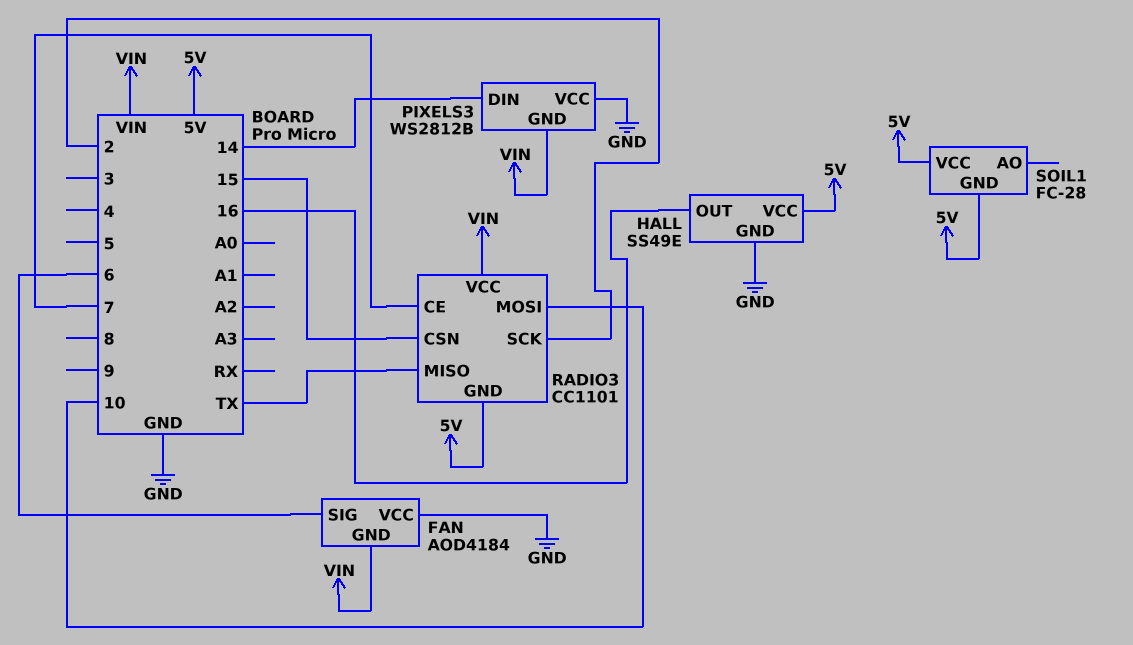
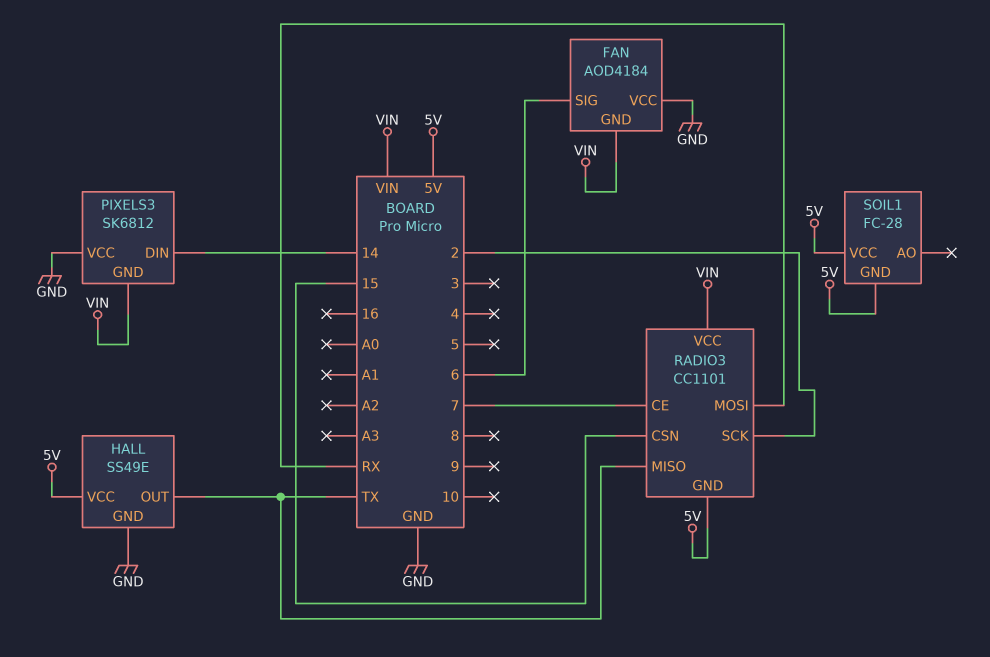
HALL pin OUT: 16 -> TX
PIXELS3: WS2812B -> SK6812
RADIO3 pin MOSI: 10 -> RX

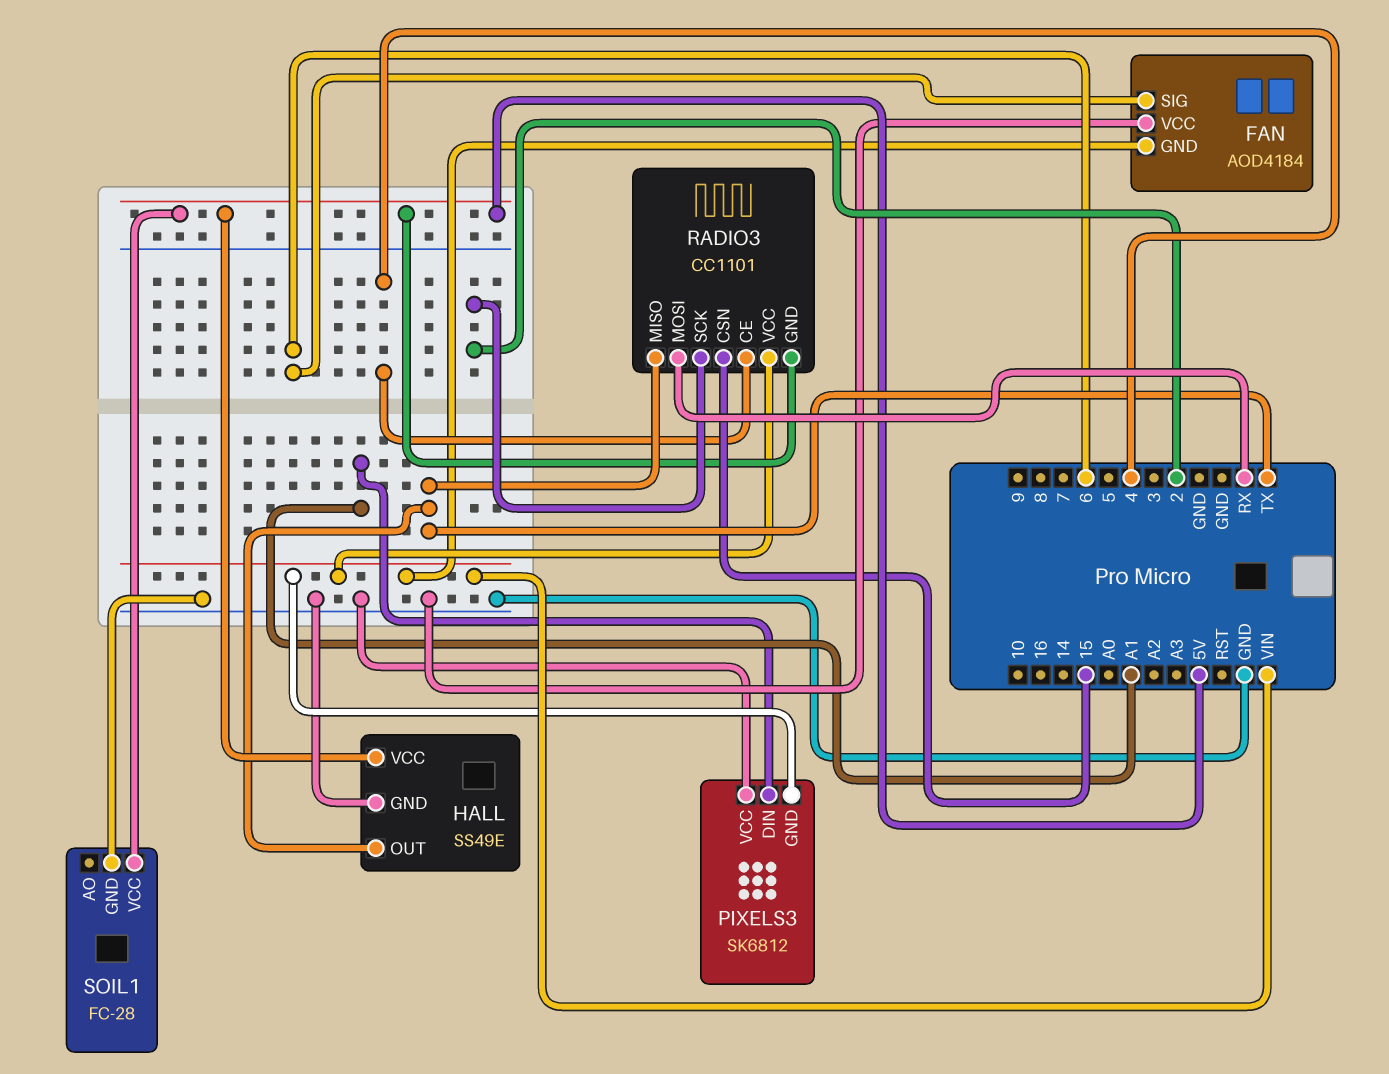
PIXELS3 pin DIN: 14 -> A1
RADIO3 pin CE: 7 -> 4
SOIL1 pin GND: 5V -> GND

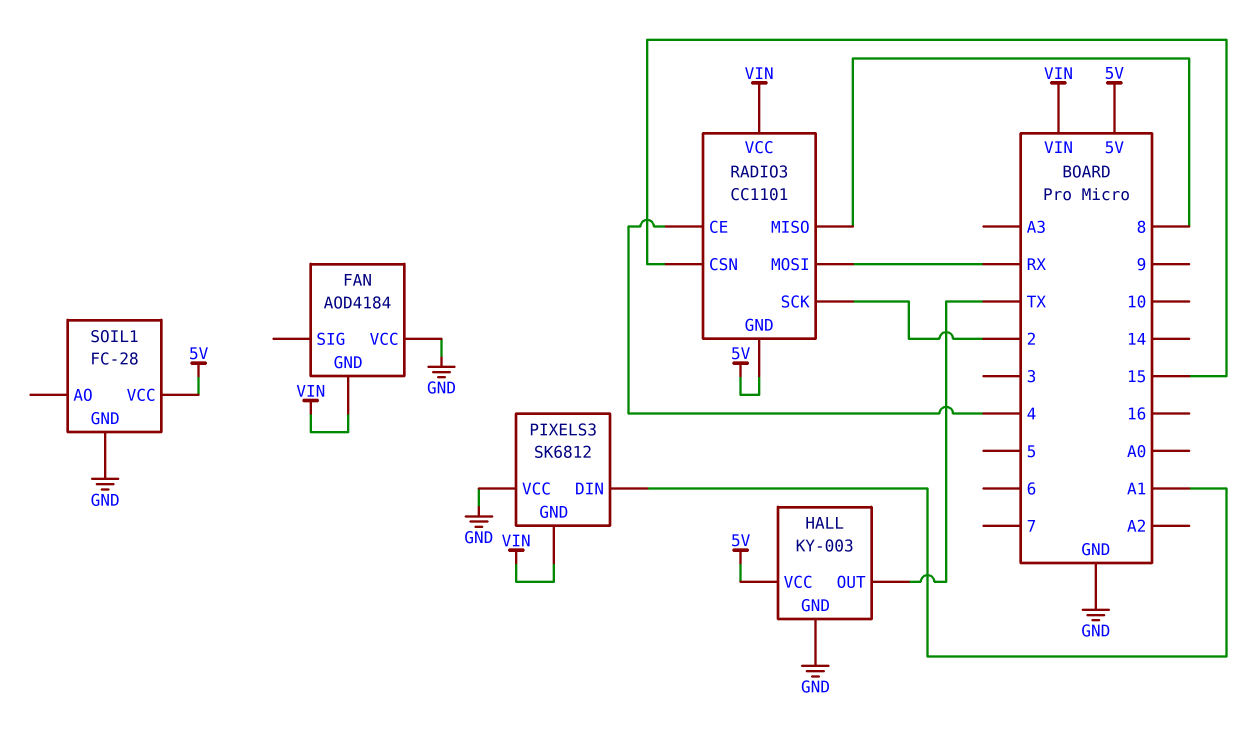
FAN pin SIG: 6 -> none
HALL: SS49E -> KY-003
RADIO3 pin MISO: TX -> 8

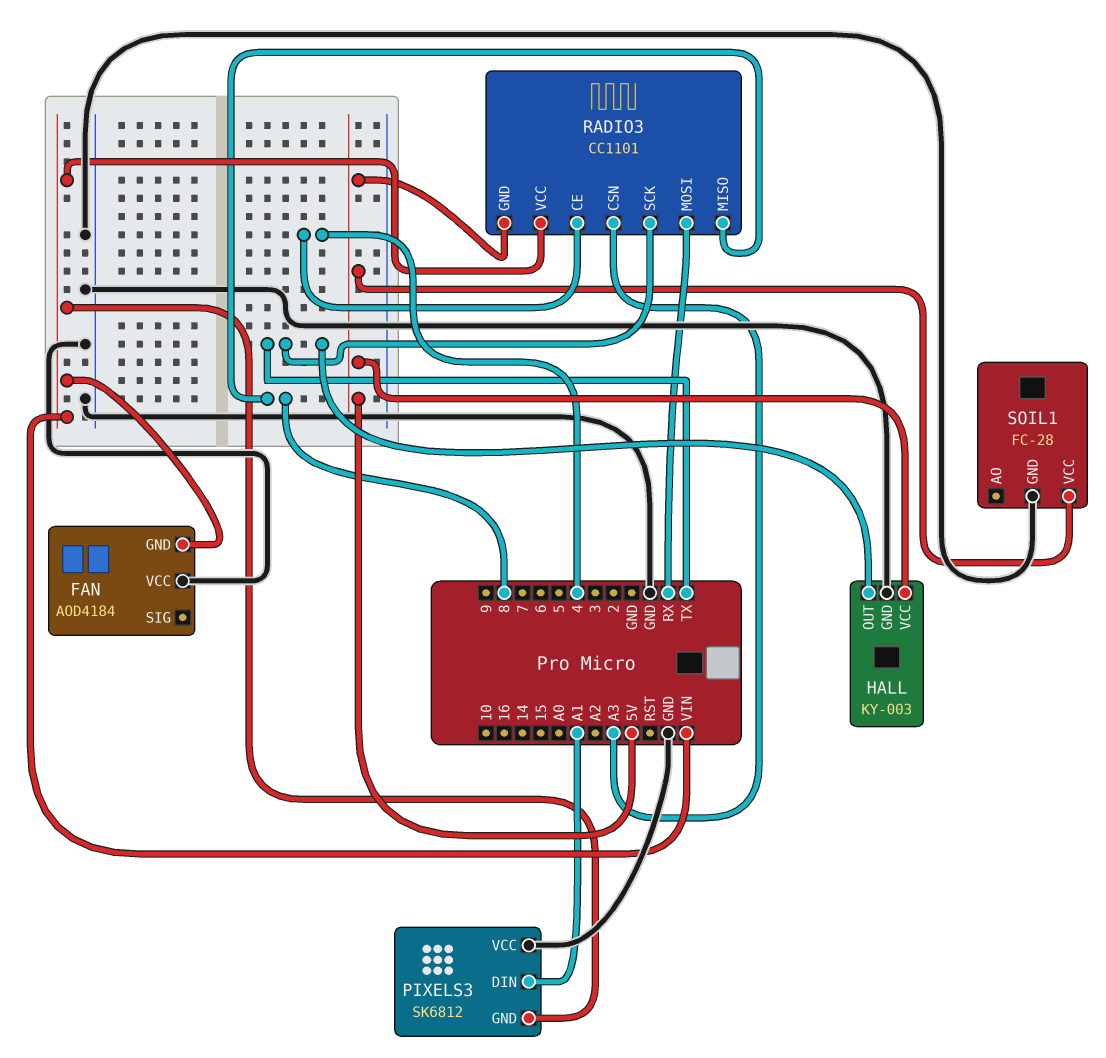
RADIO3 pin CSN: 15 -> A3
RADIO3 pin SCK: 2 -> TX

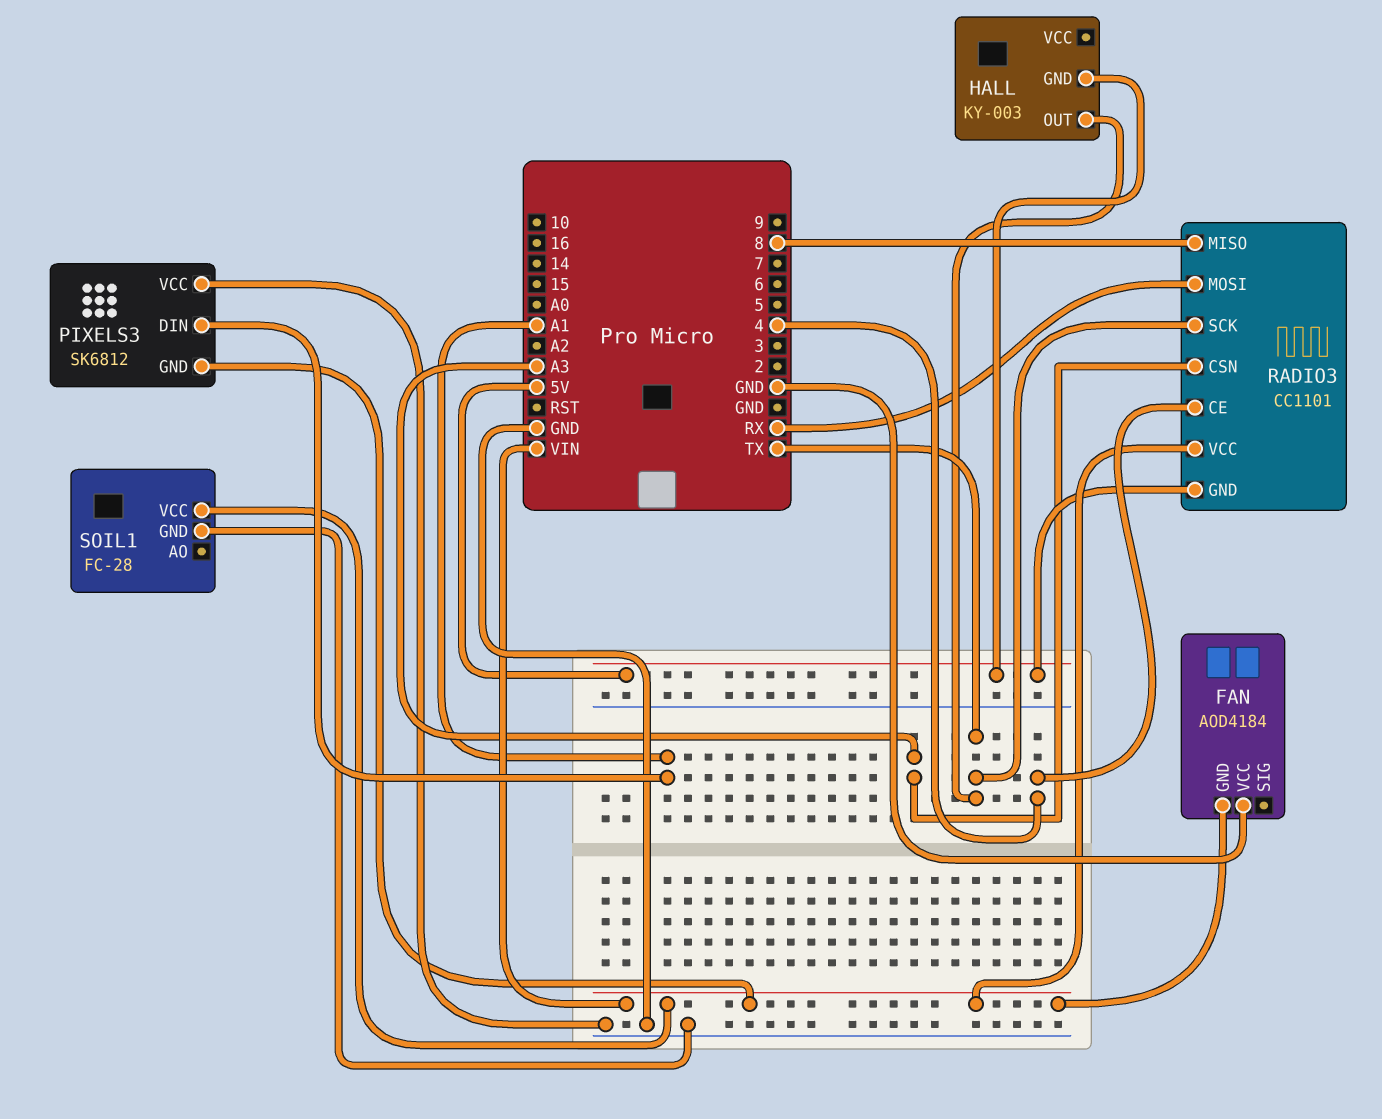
HALL pin GND: GND -> 5V
HALL pin VCC: 5V -> none
SOIL1 pin VCC: 5V -> VIN

